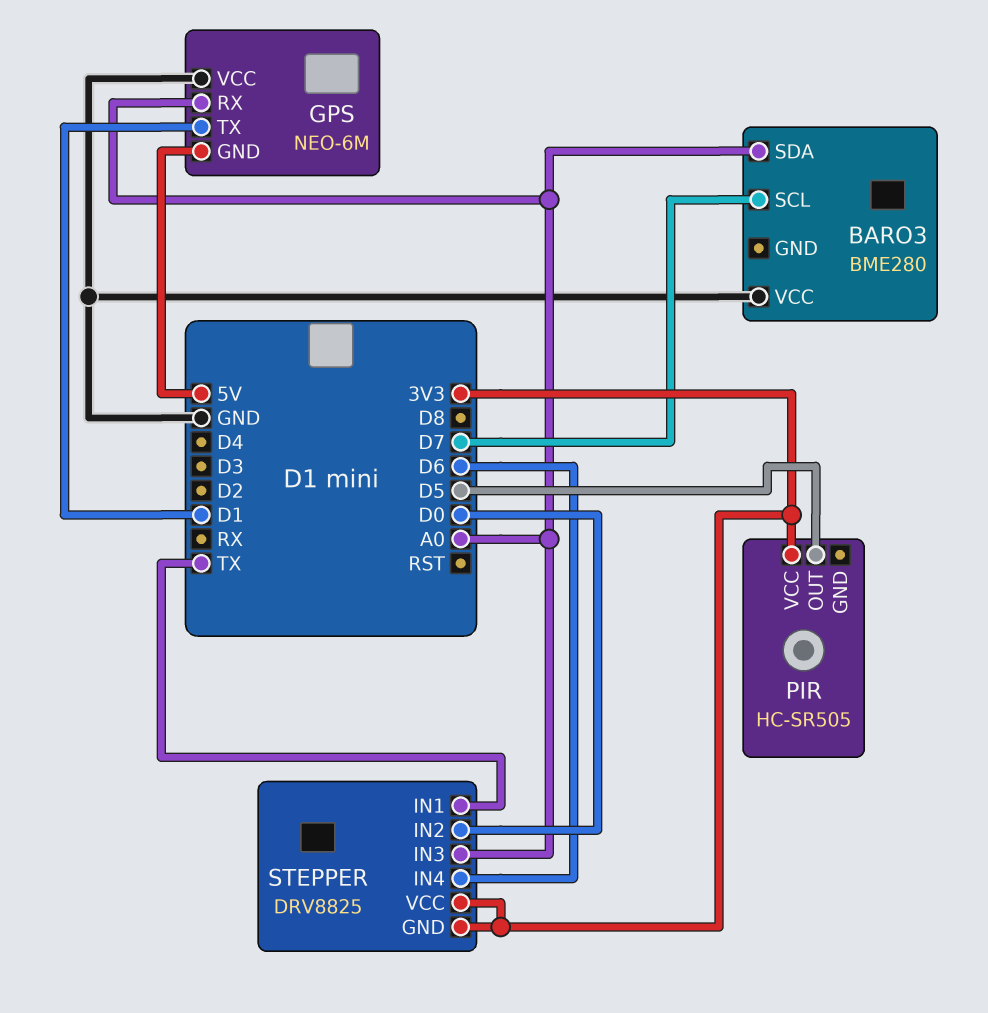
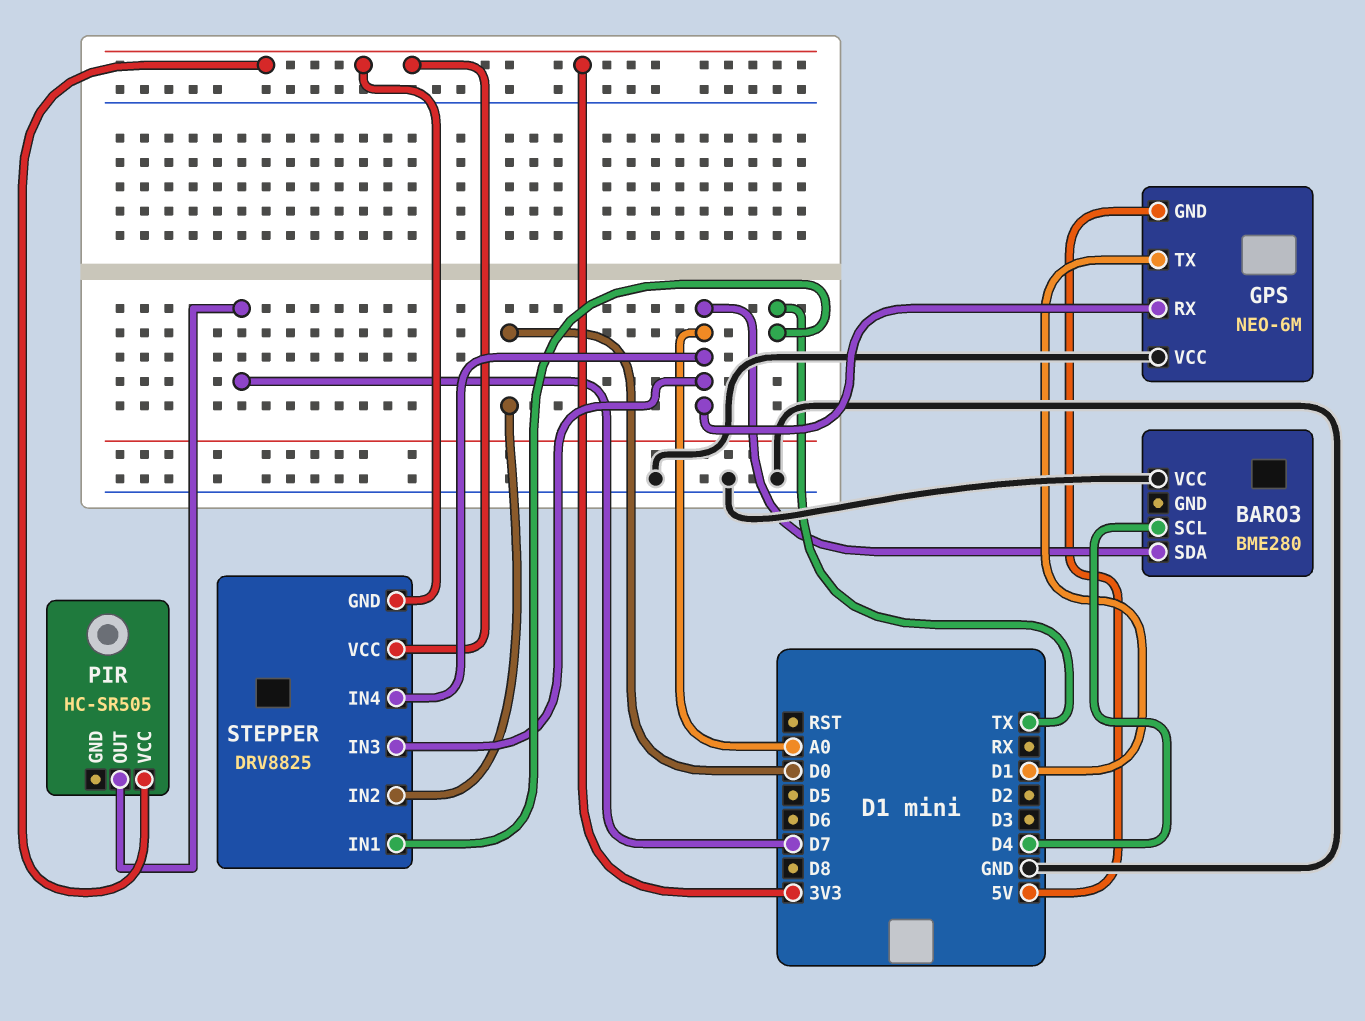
BARO3 pin SCL: D7 -> D4
PIR pin OUT: D5 -> D7
STEPPER pin IN4: D6 -> A0

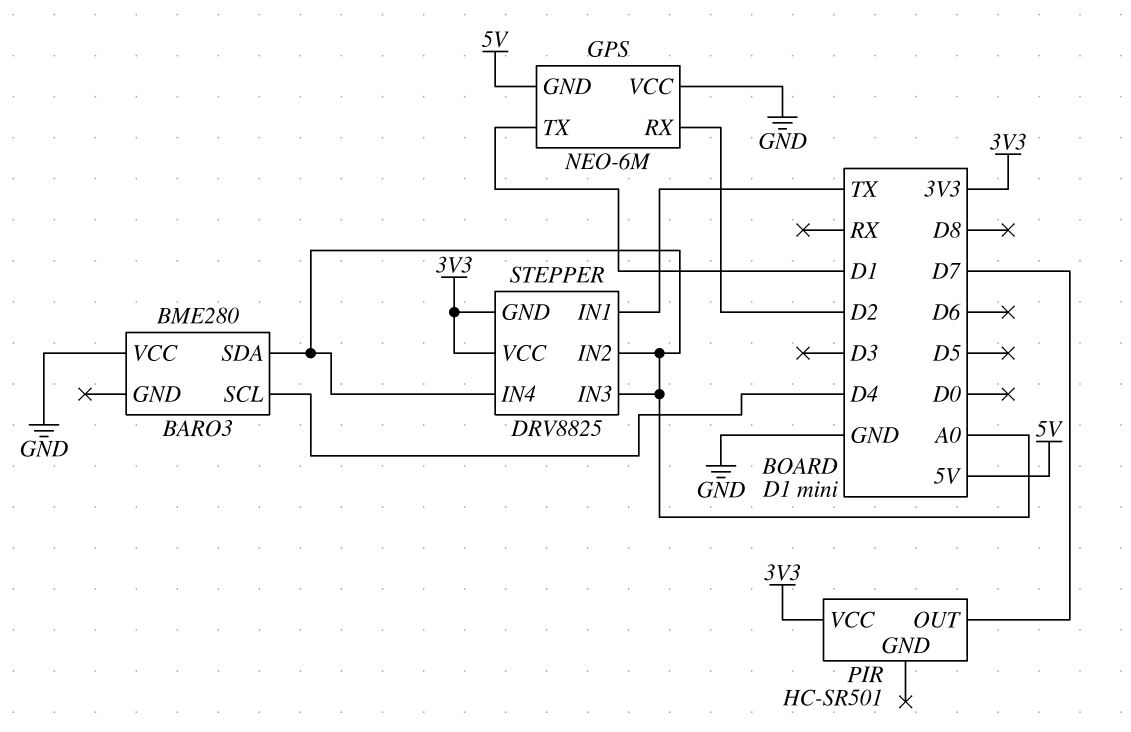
GPS pin RX: A0 -> D2
PIR: HC-SR505 -> HC-SR501
STEPPER pin IN2: D0 -> A0

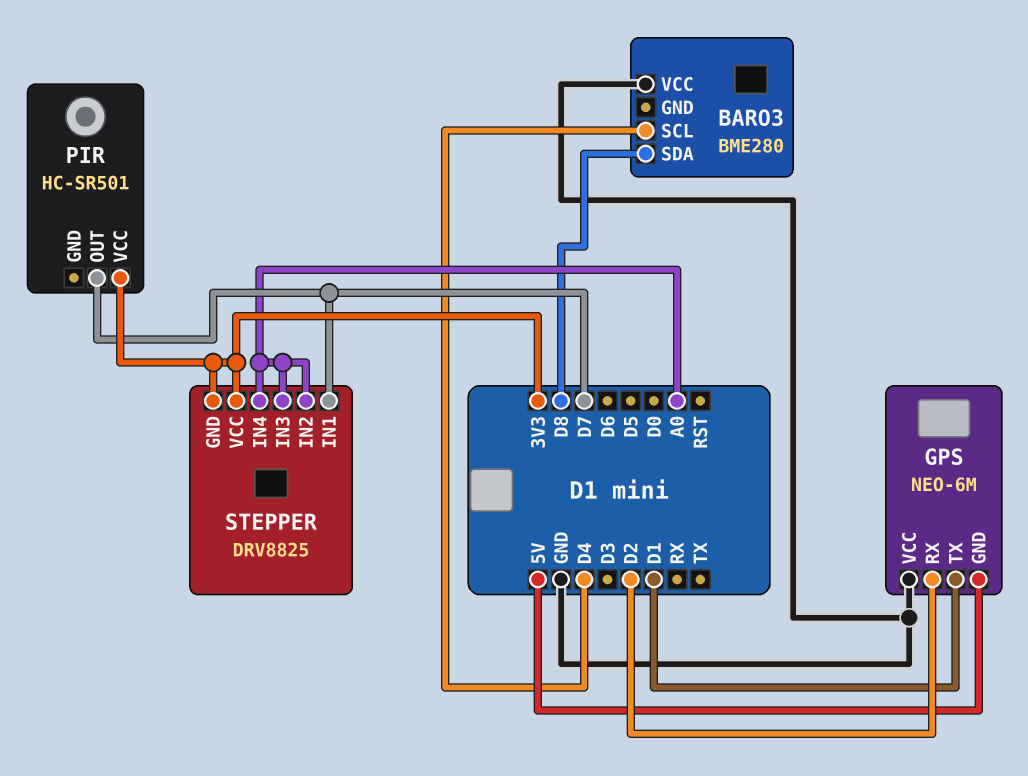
BARO3 pin SDA: A0 -> D8
STEPPER pin IN1: TX -> D7

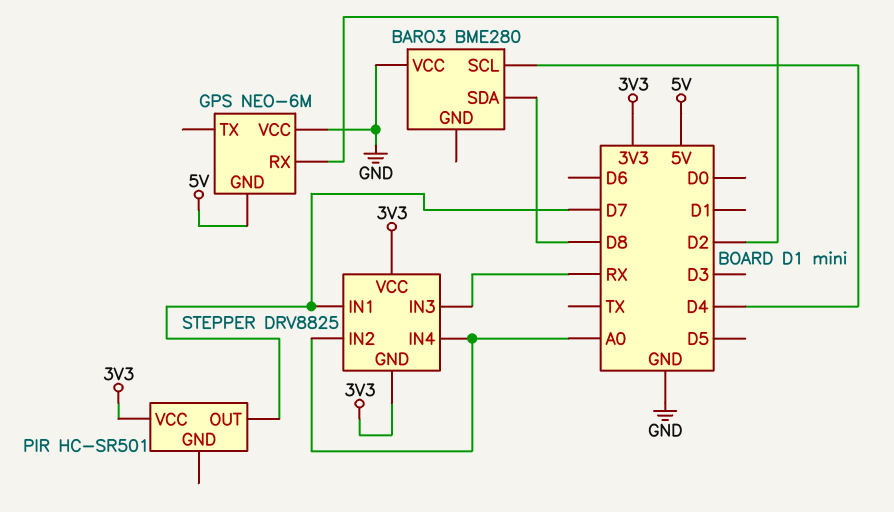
GPS pin TX: D1 -> none
STEPPER pin IN3: A0 -> RX

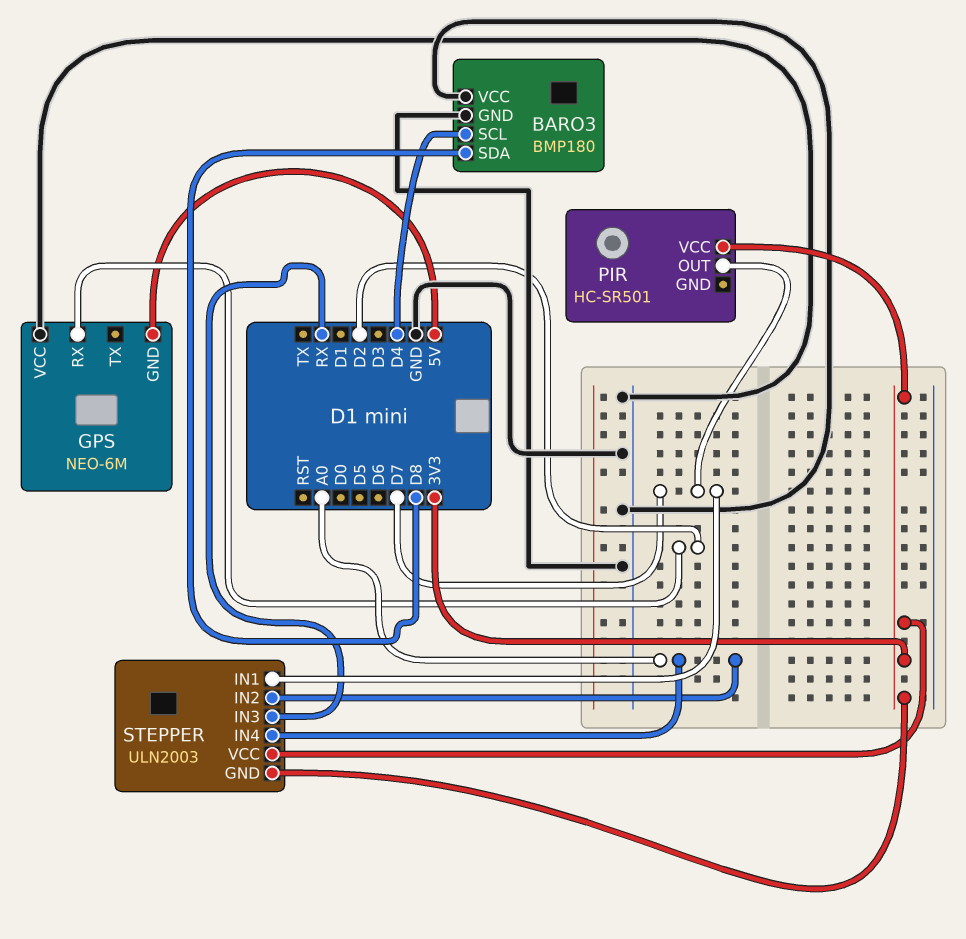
BARO3: BME280 -> BMP180
BARO3 pin GND: none -> GND
STEPPER: DRV8825 -> ULN2003

